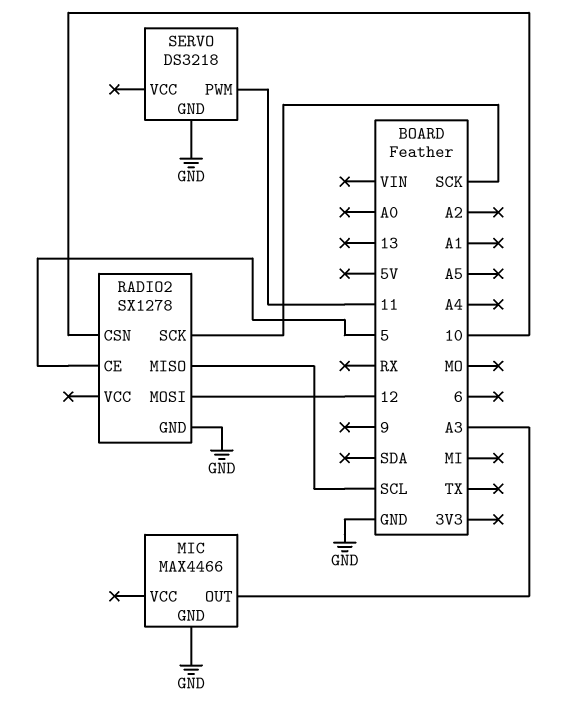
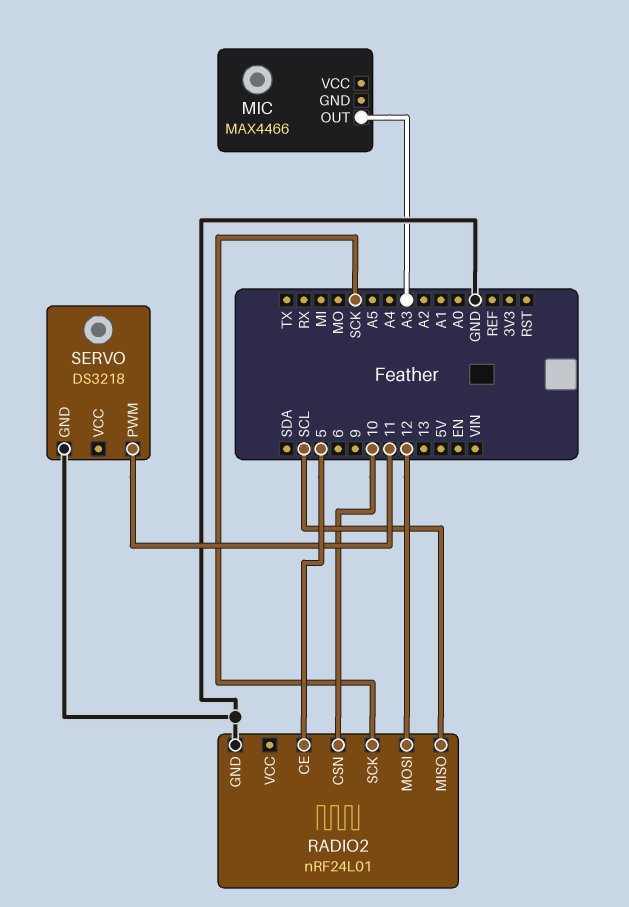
MIC pin GND: GND -> none
RADIO2: SX1278 -> nRF24L01

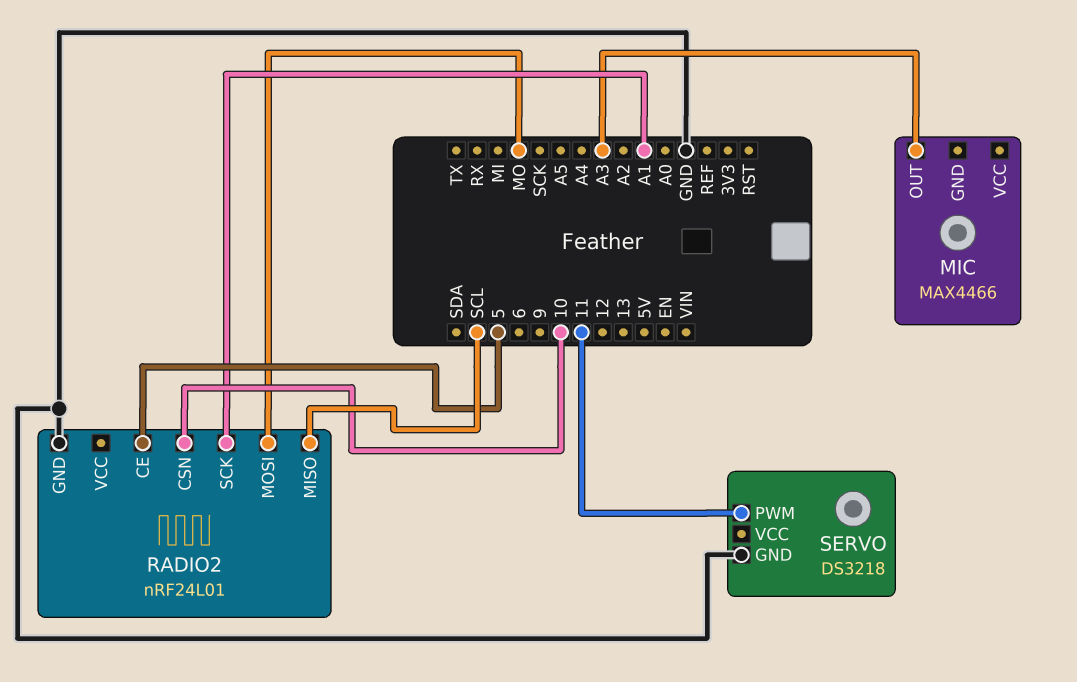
RADIO2 pin MOSI: 12 -> MO
RADIO2 pin SCK: SCK -> A1

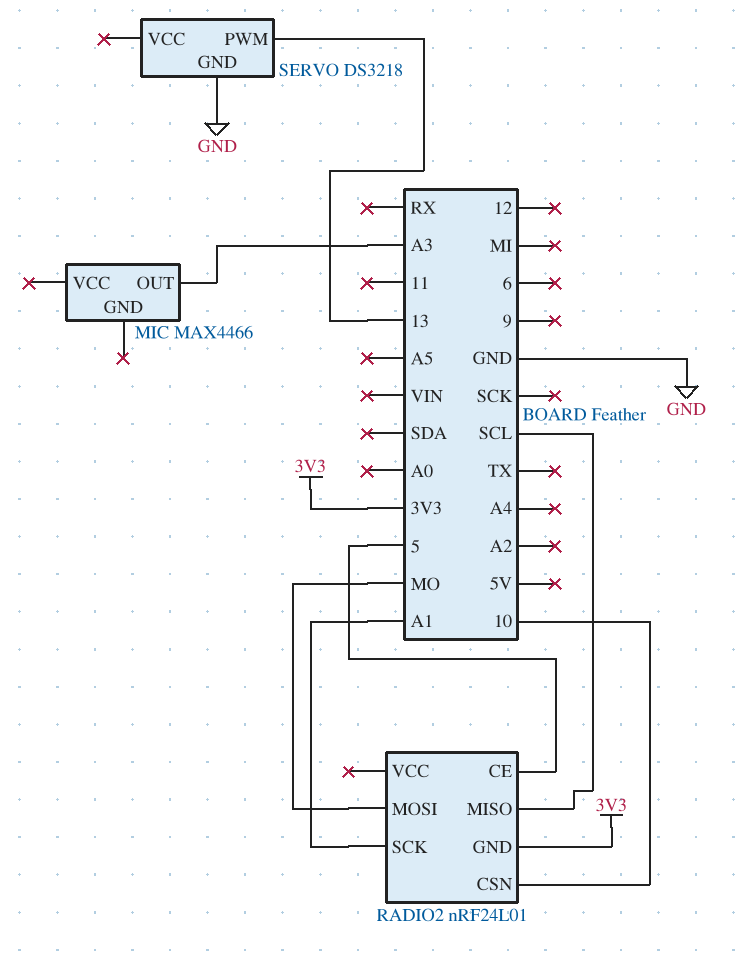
RADIO2 pin GND: GND -> 3V3
SERVO pin PWM: 11 -> 13

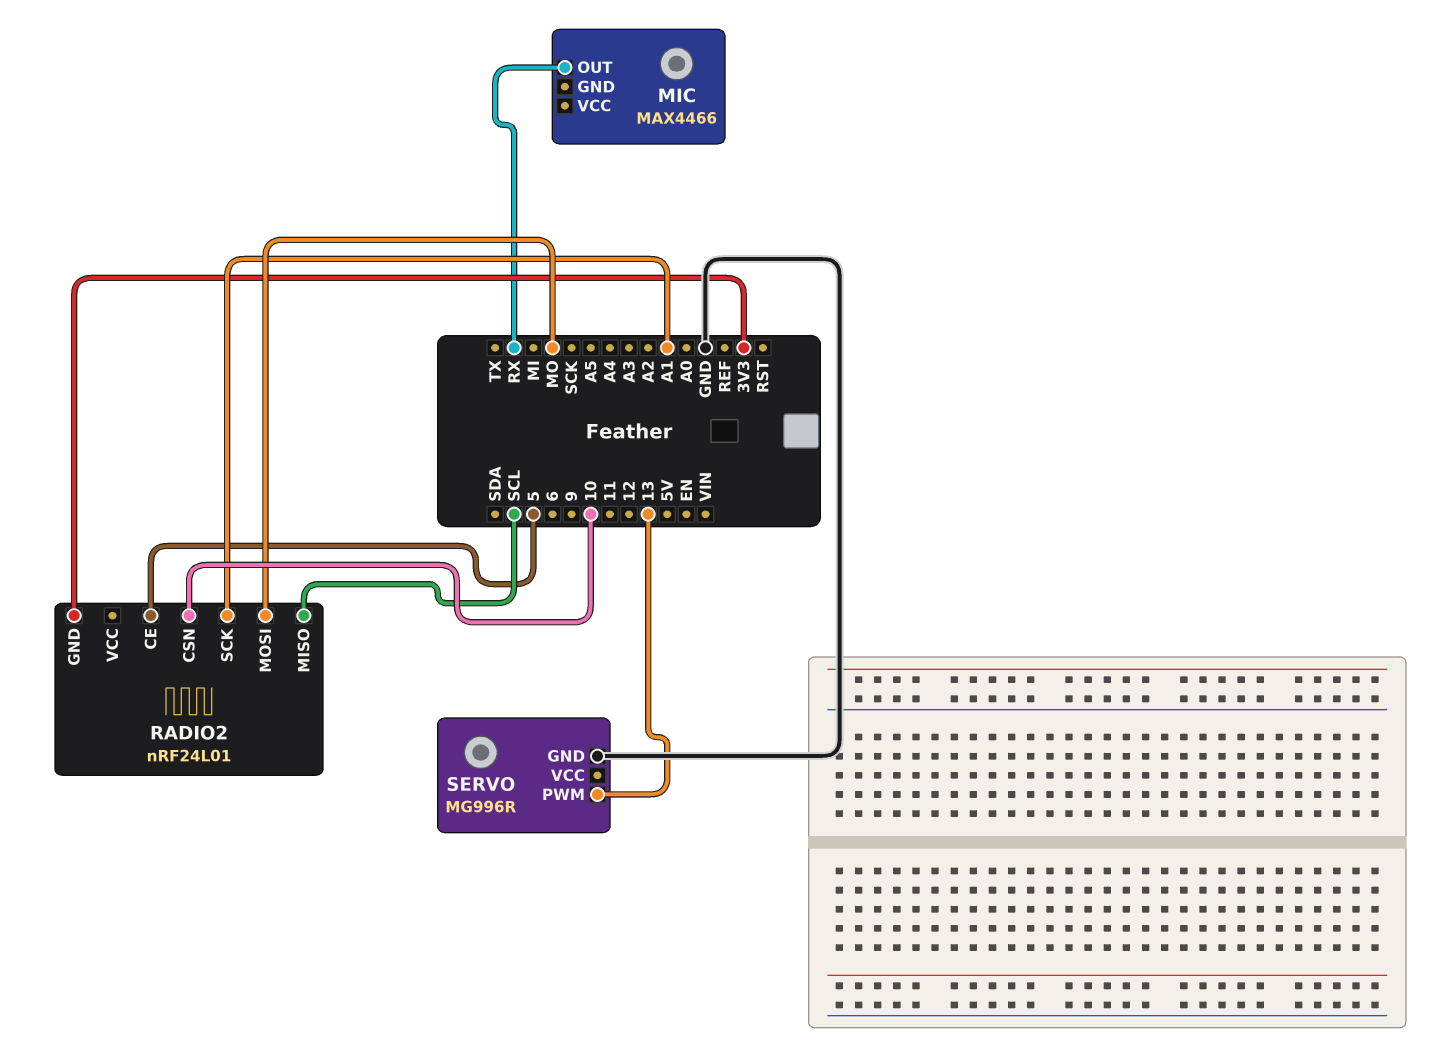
MIC pin OUT: A3 -> RX
SERVO: DS3218 -> MG996R

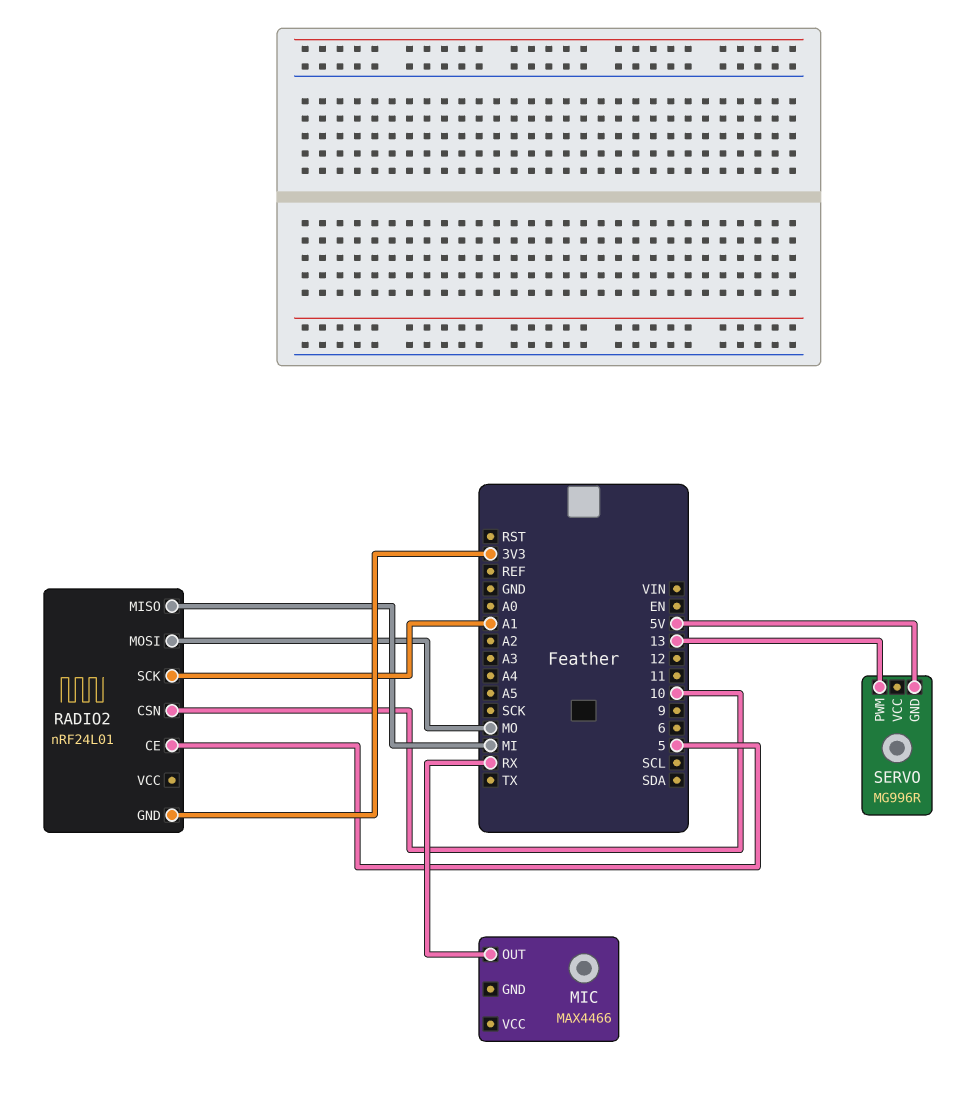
RADIO2 pin MISO: SCL -> MI
SERVO pin GND: GND -> 5V

